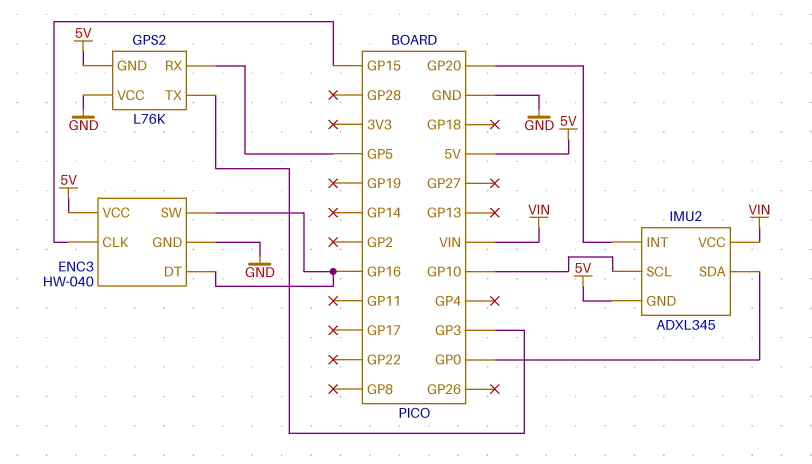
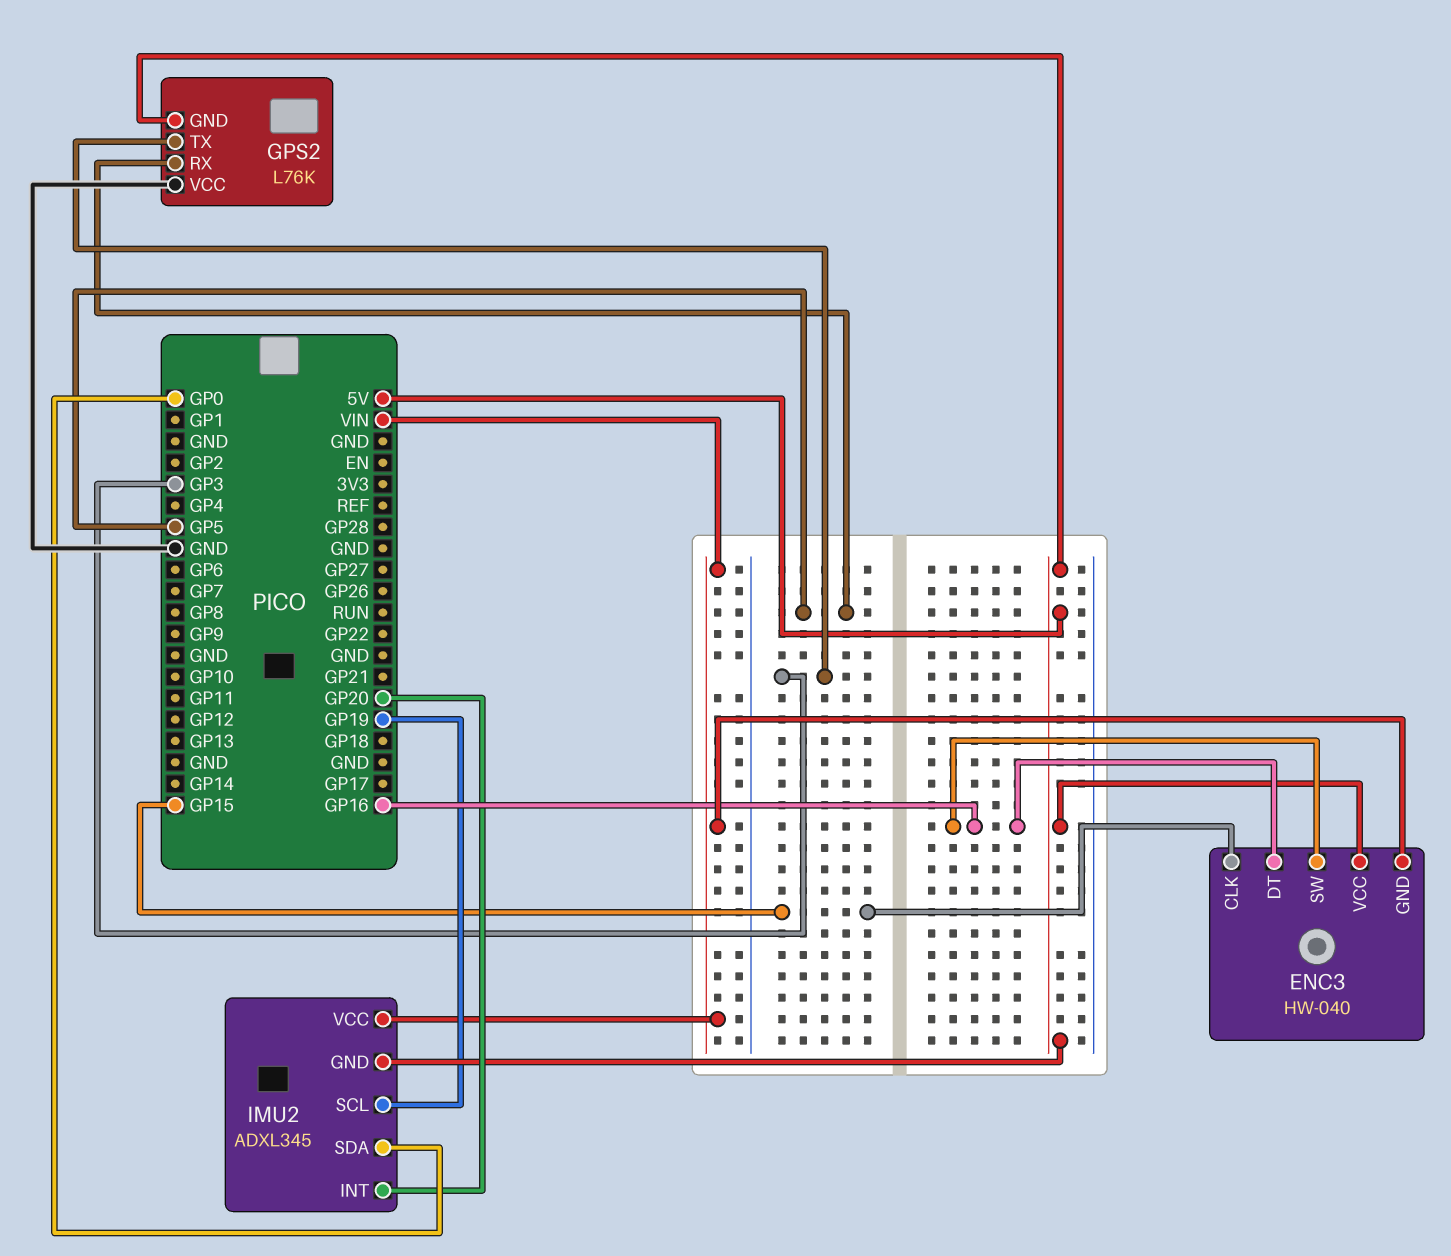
ENC3 pin GND: GND -> VIN
IMU2 pin SCL: GP10 -> GP19

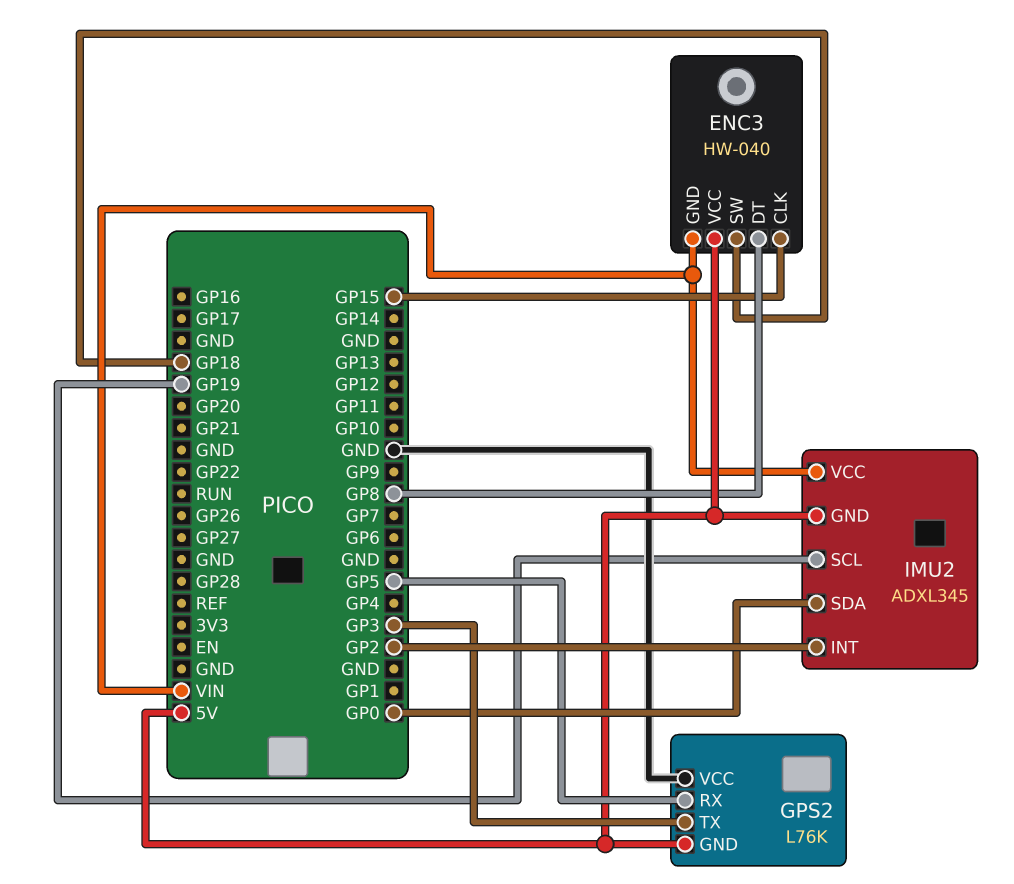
ENC3 pin DT: GP16 -> GP8
ENC3 pin SW: GP16 -> GP18
IMU2 pin INT: GP20 -> GP2

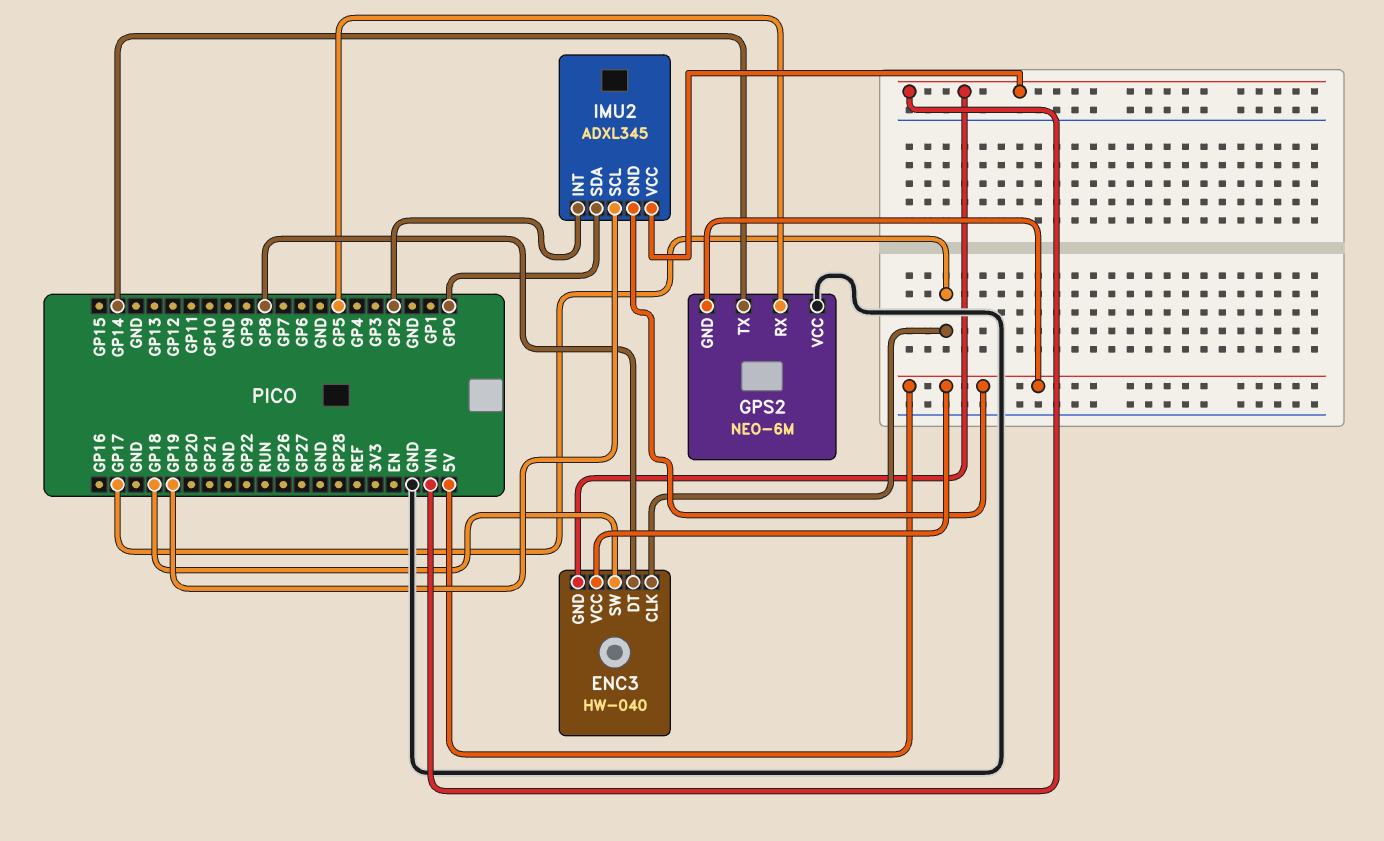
ENC3 pin CLK: GP15 -> GP17
GPS2: L76K -> NEO-6M
GPS2 pin TX: GP3 -> GP14

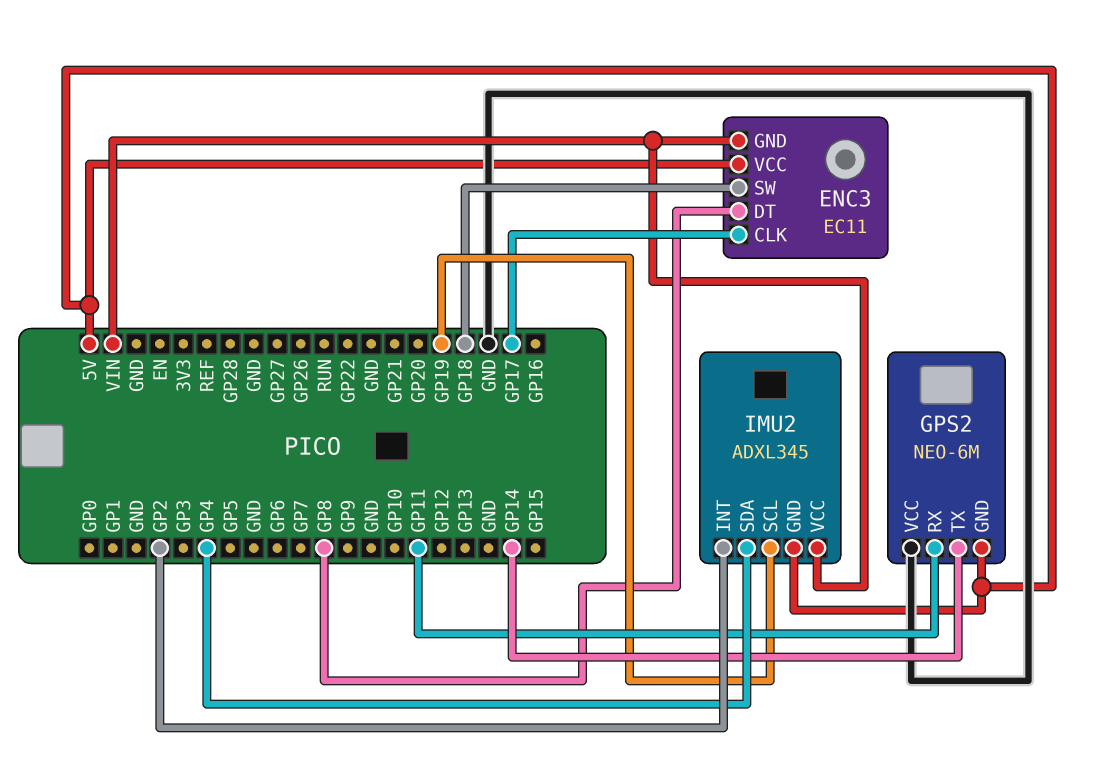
ENC3: HW-040 -> EC11
GPS2 pin RX: GP5 -> GP11
IMU2 pin SDA: GP0 -> GP4

